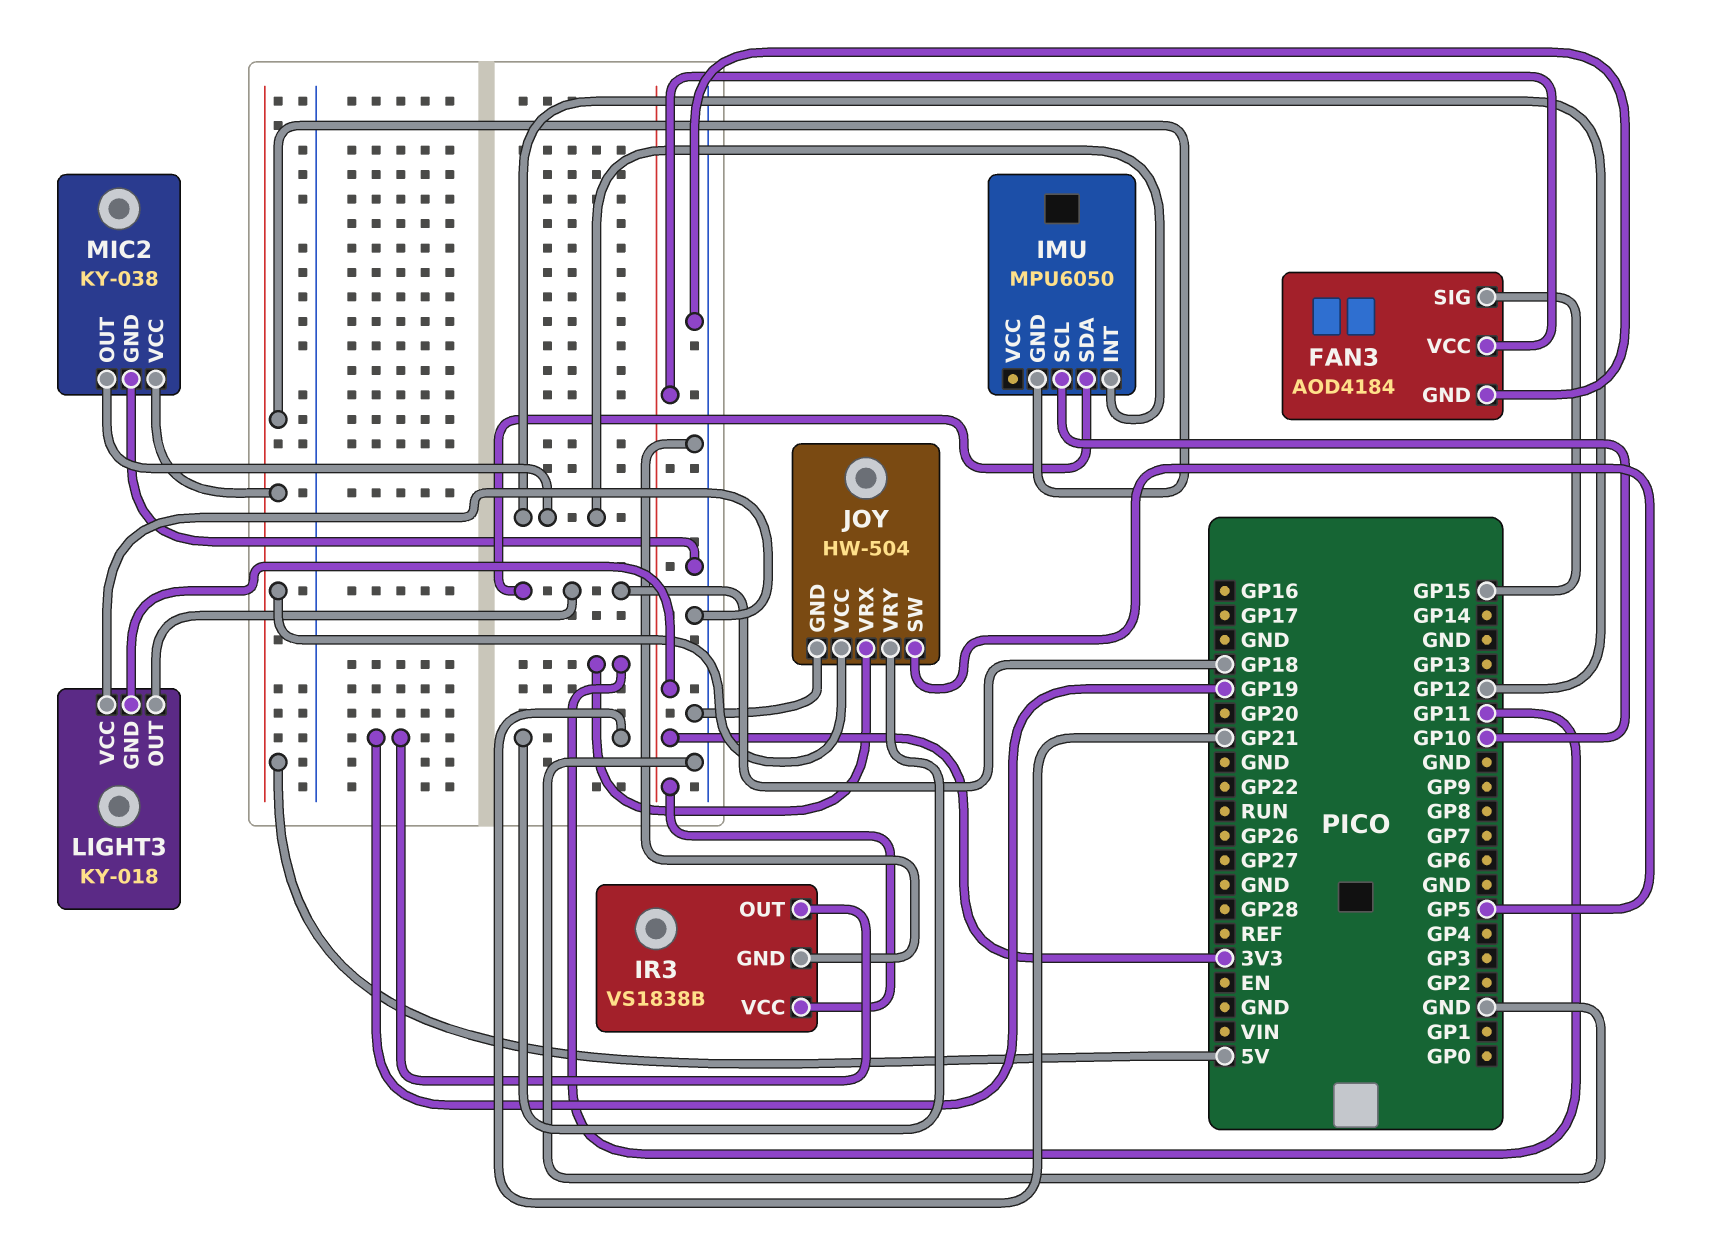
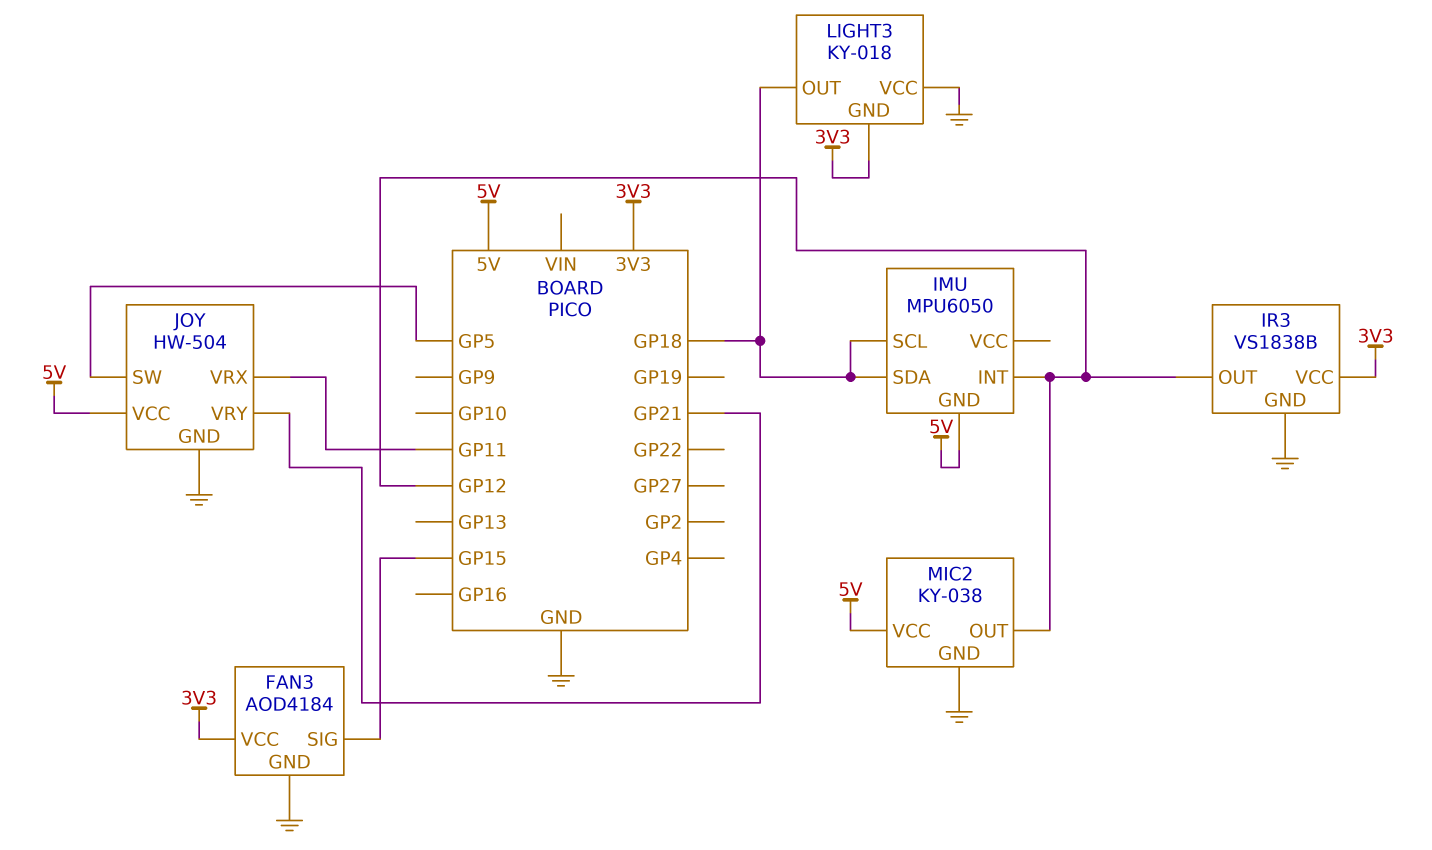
IMU pin SCL: GP10 -> GP18
IR3 pin OUT: GP19 -> GP12

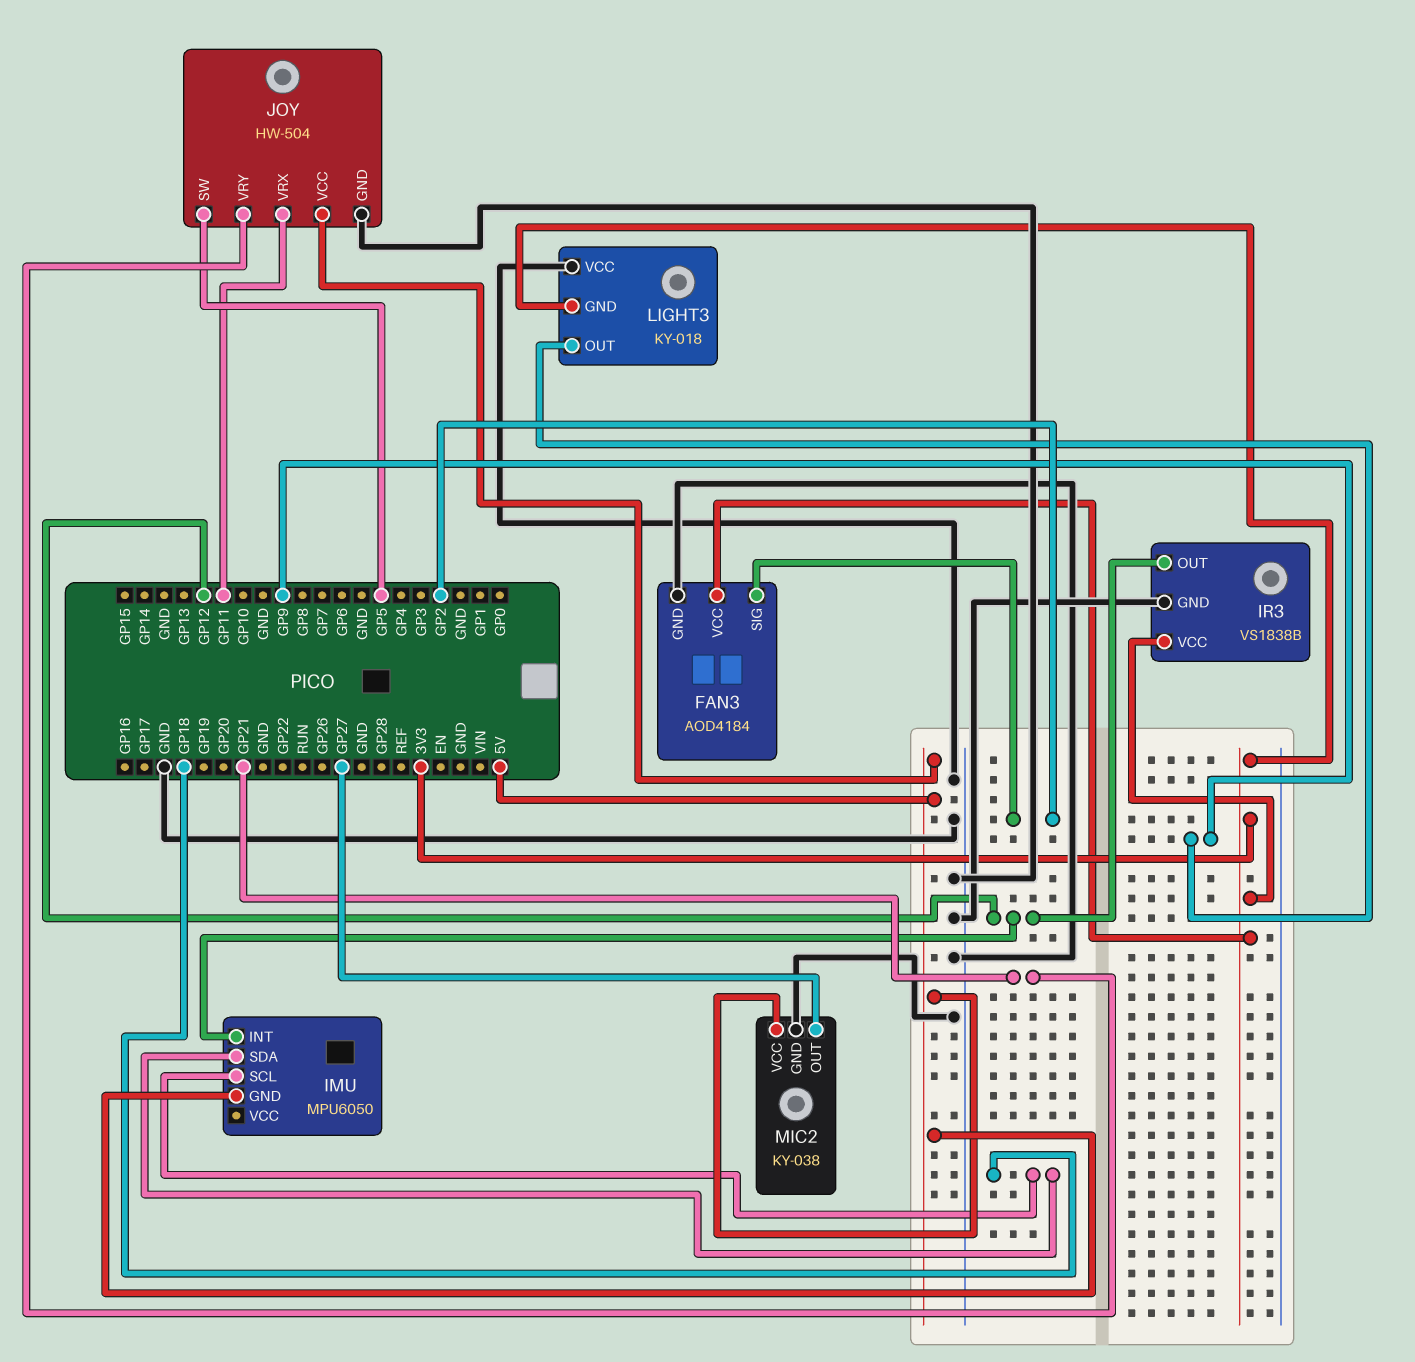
FAN3 pin SIG: GP15 -> GP2
LIGHT3 pin OUT: GP18 -> GP9
MIC2 pin OUT: GP12 -> GP27

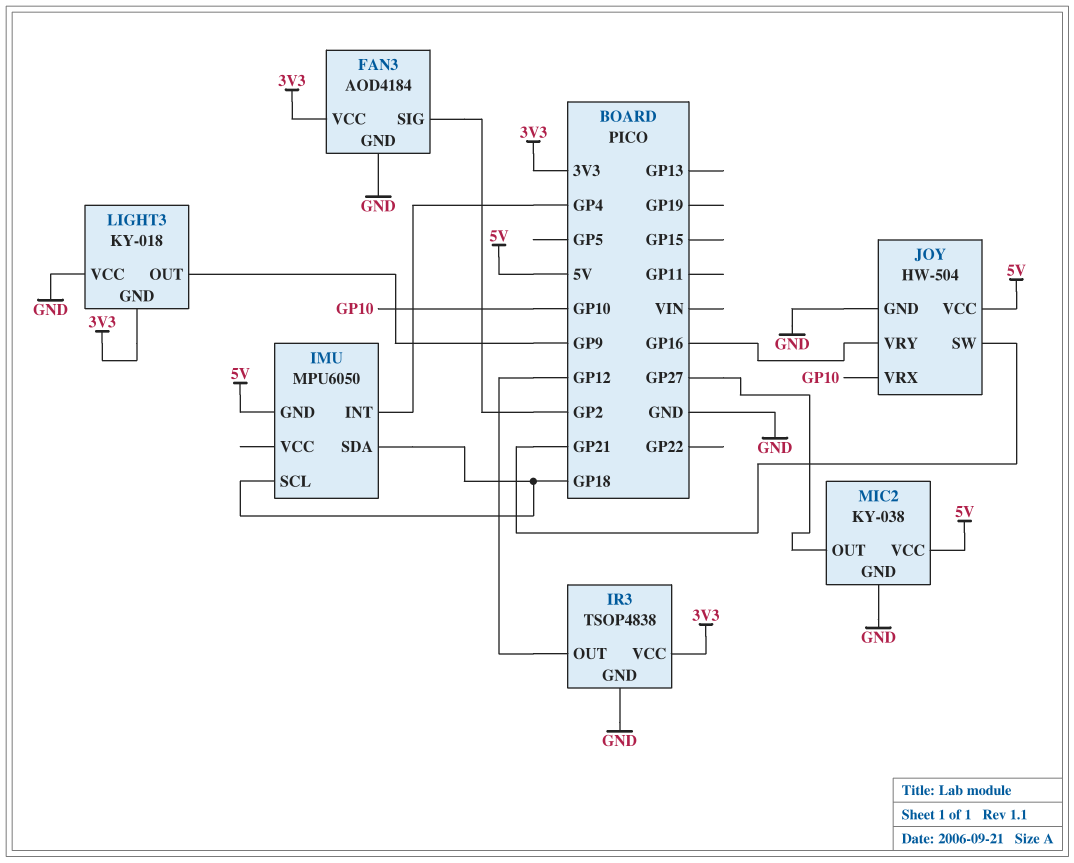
IMU pin INT: GP12 -> GP4
IR3: VS1838B -> TSOP4838
JOY pin SW: GP5 -> GP21
JOY pin VRX: GP11 -> GP10
JOY pin VRY: GP21 -> GP16

